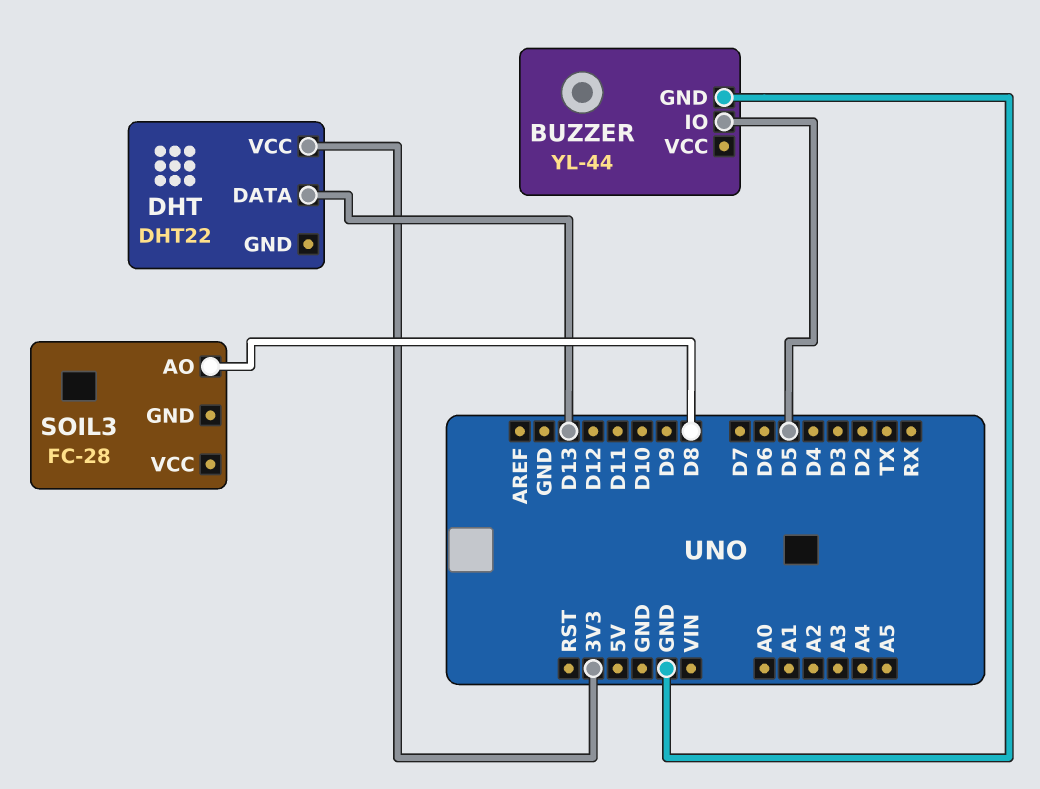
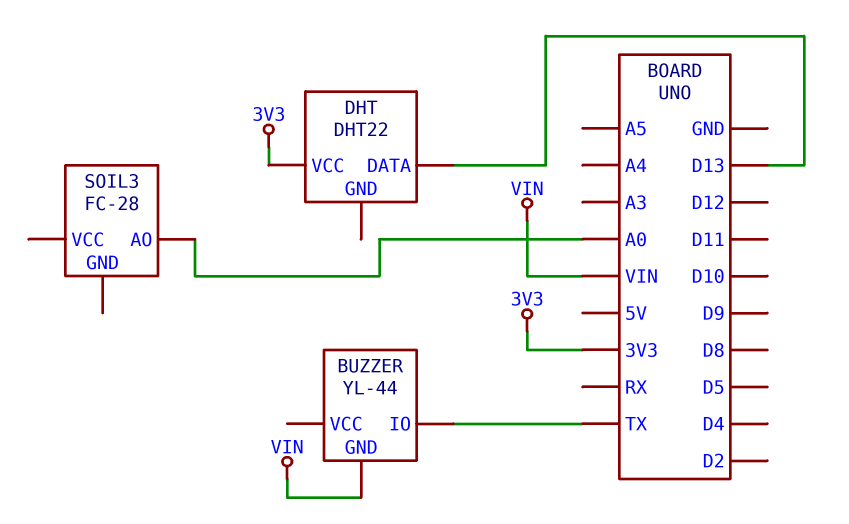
BUZZER pin GND: GND -> VIN
BUZZER pin IO: D5 -> TX
SOIL3 pin AO: D8 -> A0

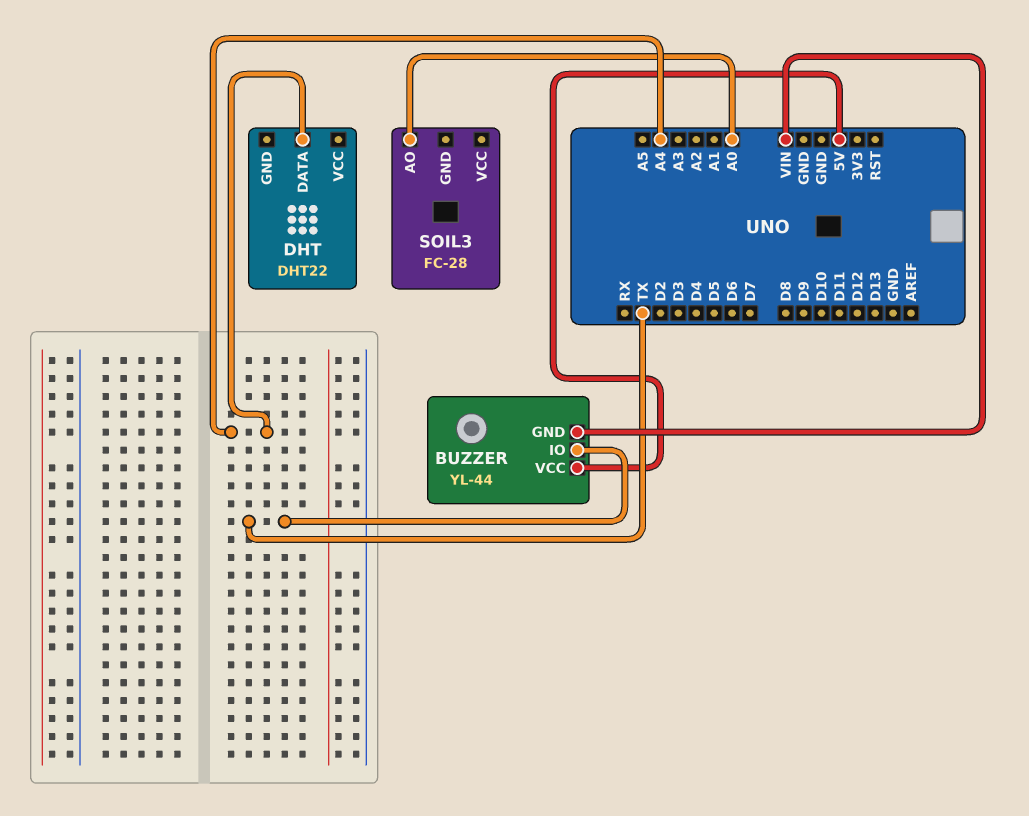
BUZZER pin VCC: none -> 5V
DHT pin DATA: D13 -> A4
DHT pin VCC: 3V3 -> none

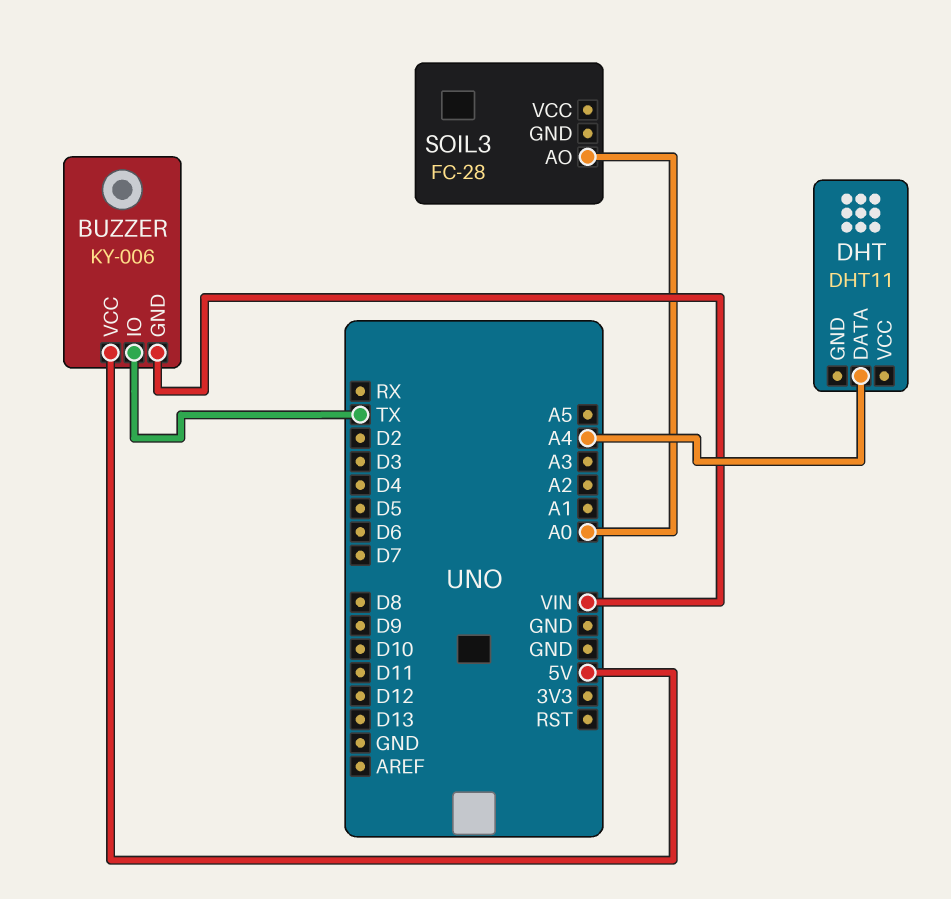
BUZZER: YL-44 -> KY-006
DHT: DHT22 -> DHT11

